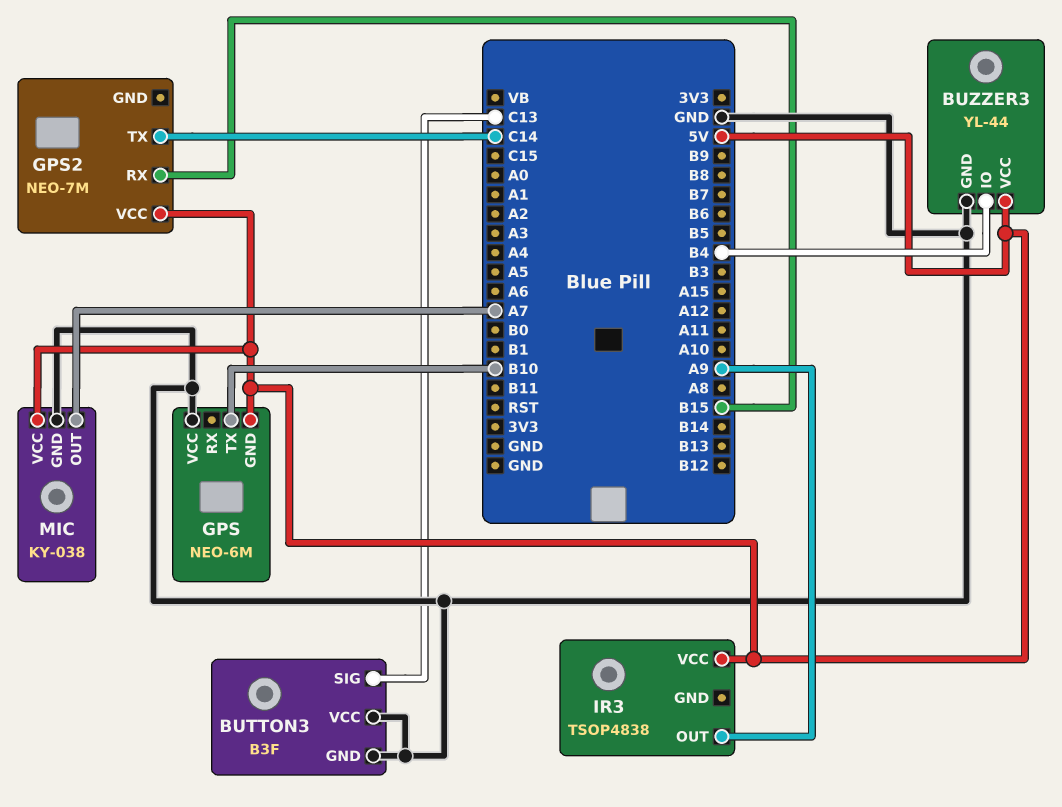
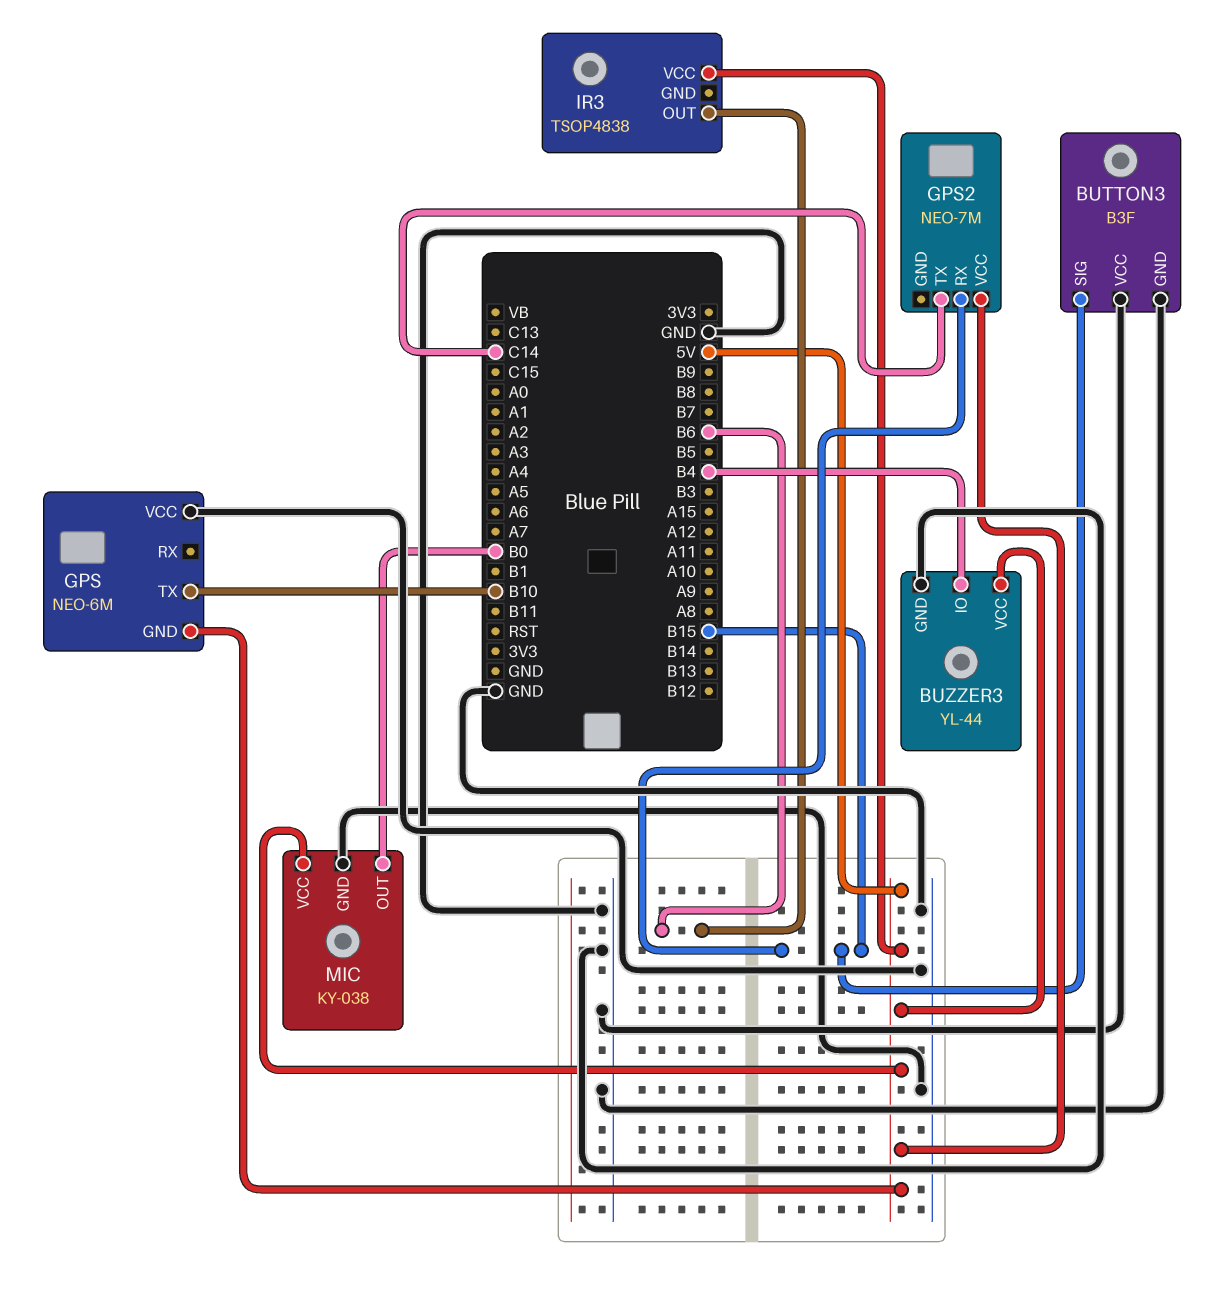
BUTTON3 pin SIG: C13 -> B15
IR3 pin OUT: A9 -> B6
MIC pin OUT: A7 -> B0

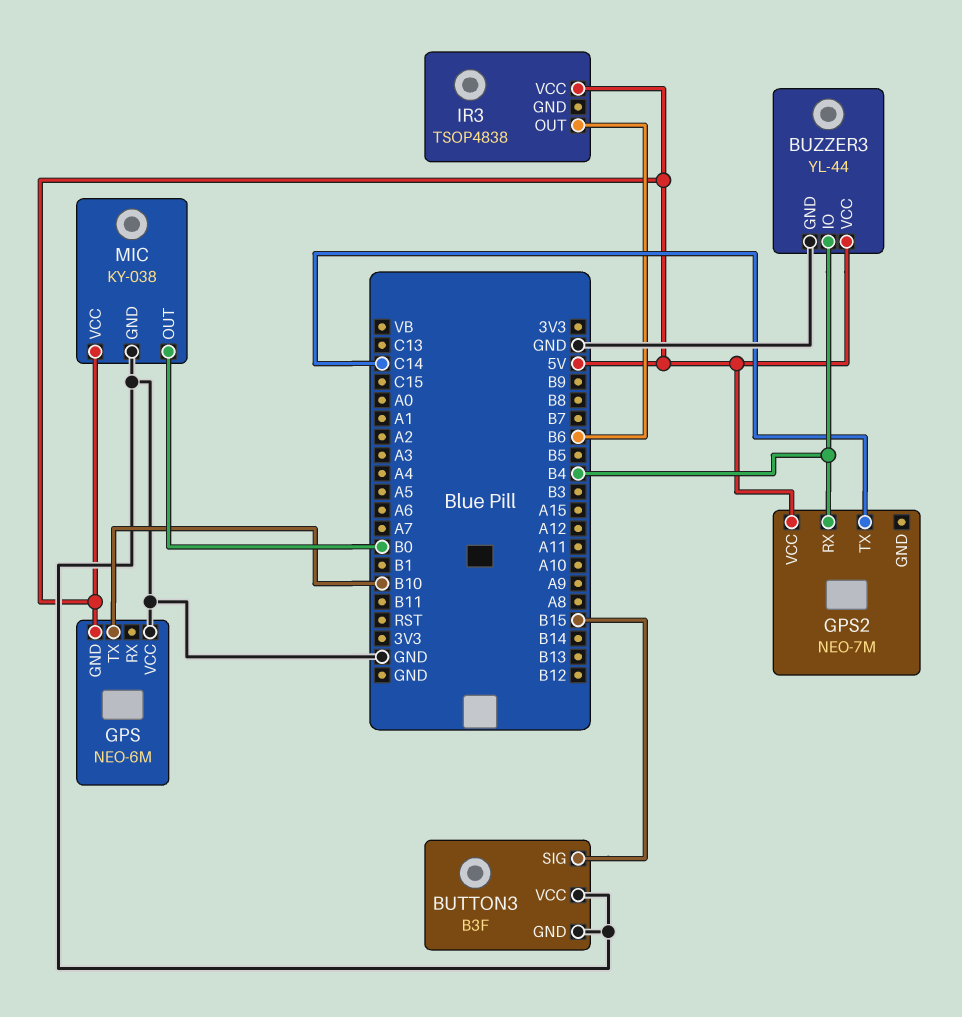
GPS2 pin RX: B15 -> B4

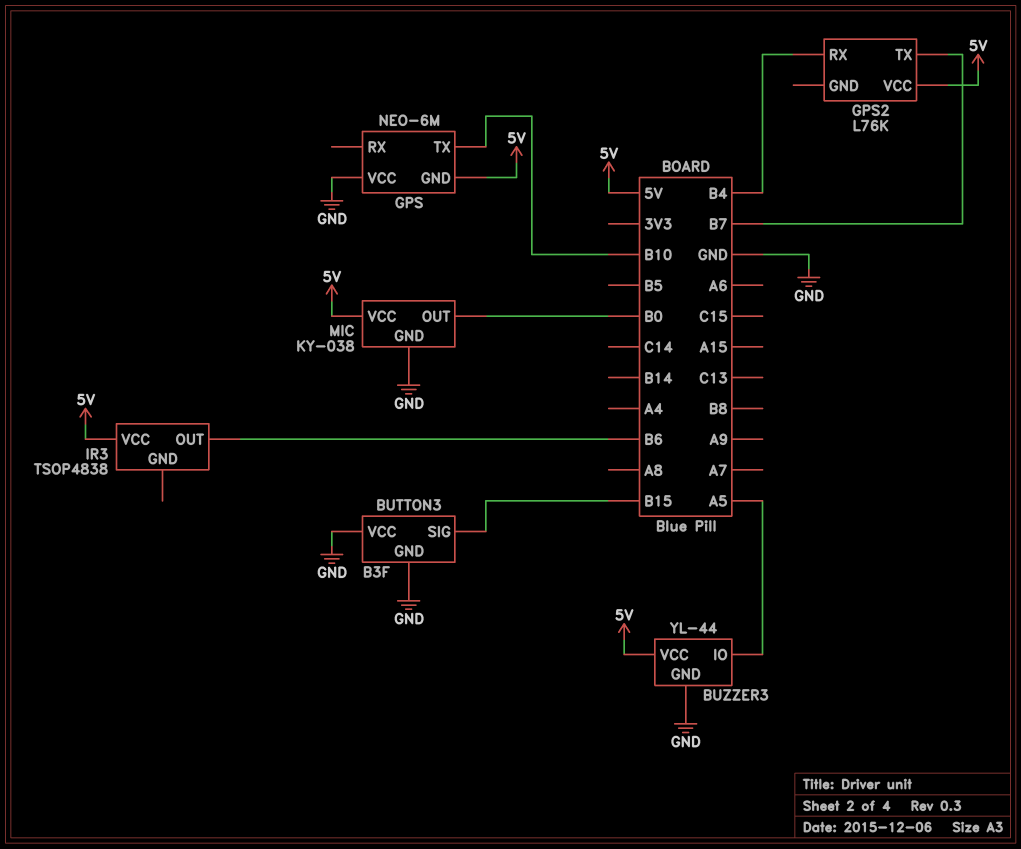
BUZZER3 pin IO: B4 -> A5
GPS2: NEO-7M -> L76K
GPS2 pin TX: C14 -> B7

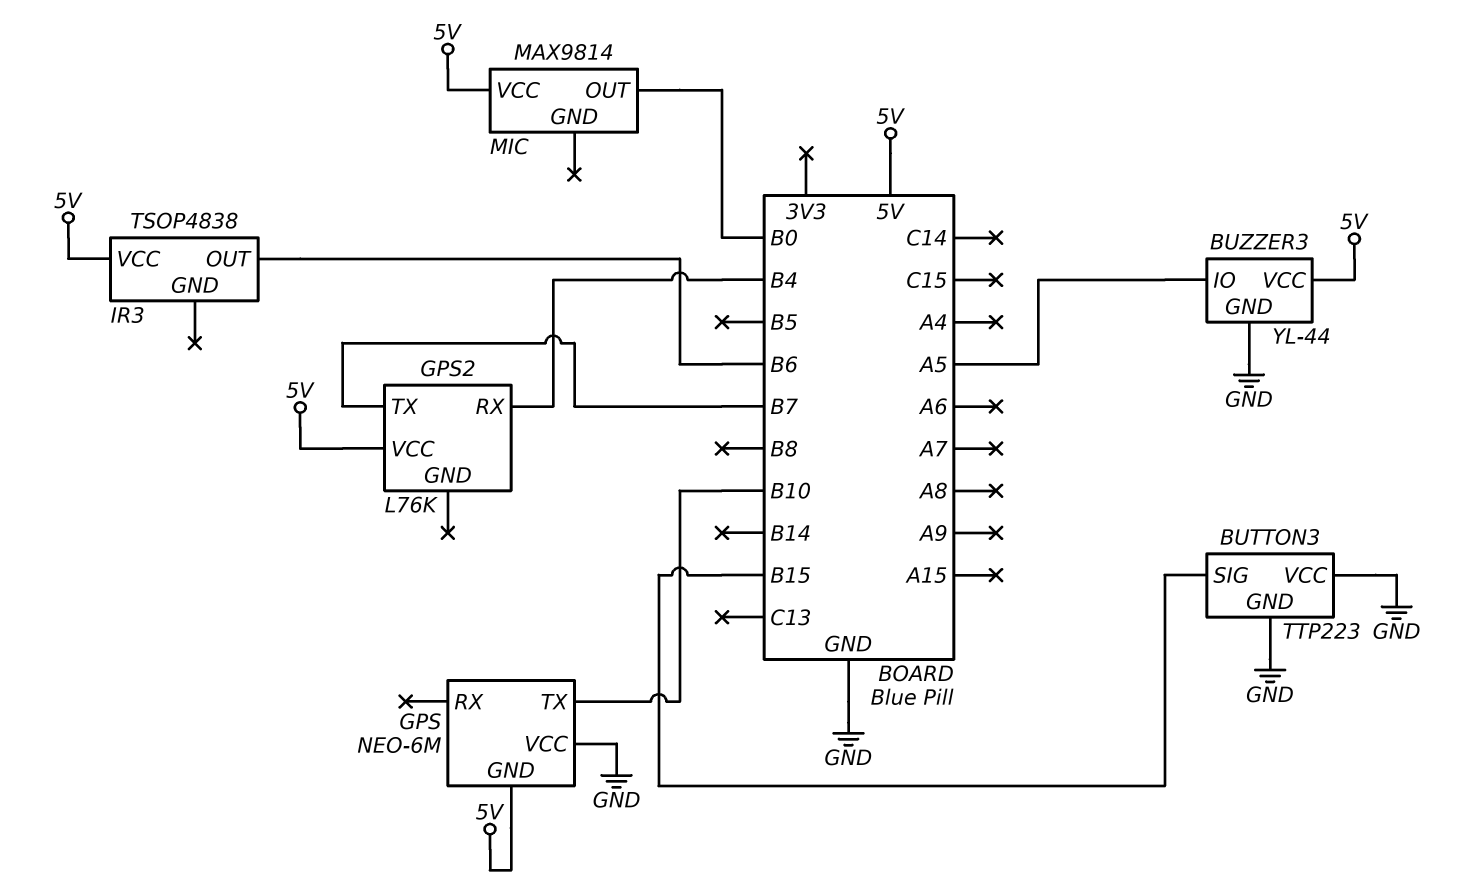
BUTTON3: B3F -> TTP223
MIC: KY-038 -> MAX9814
MIC pin GND: GND -> none

